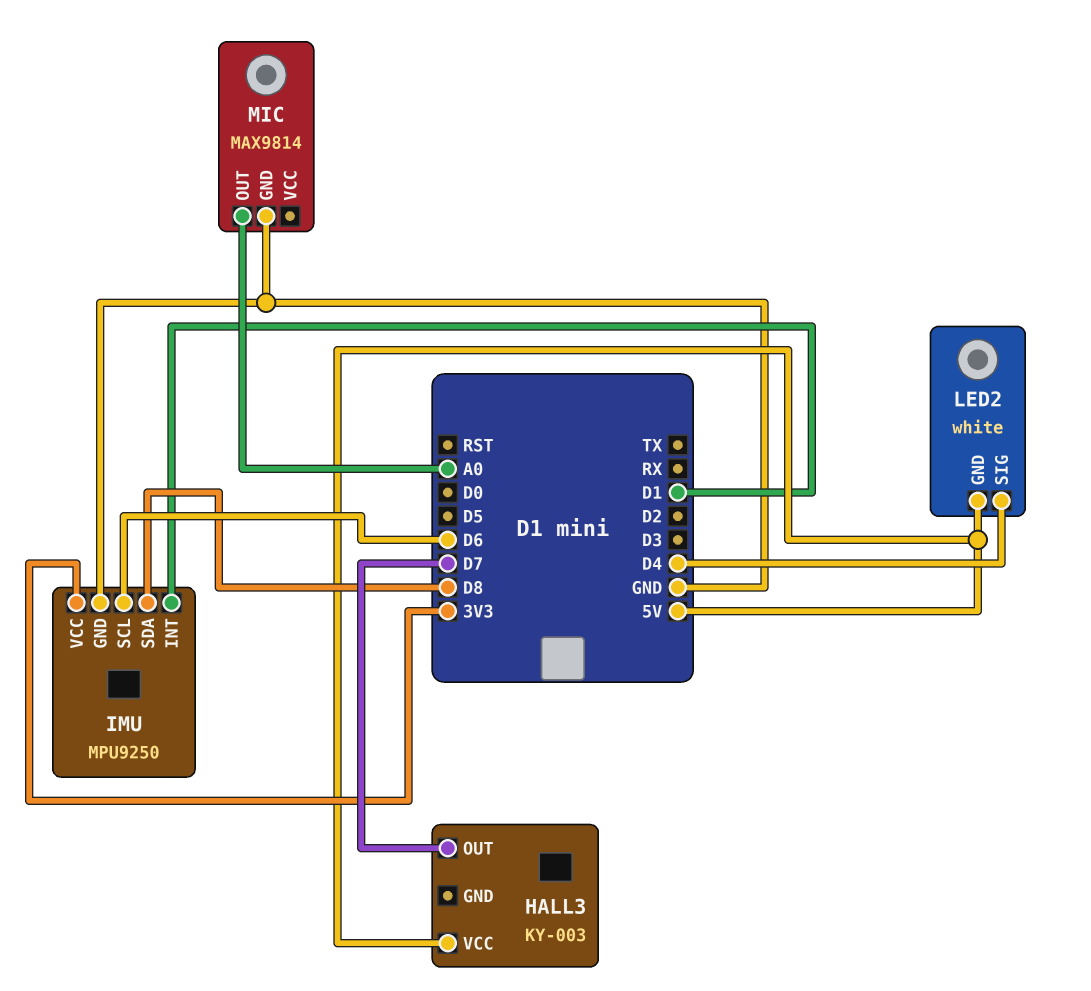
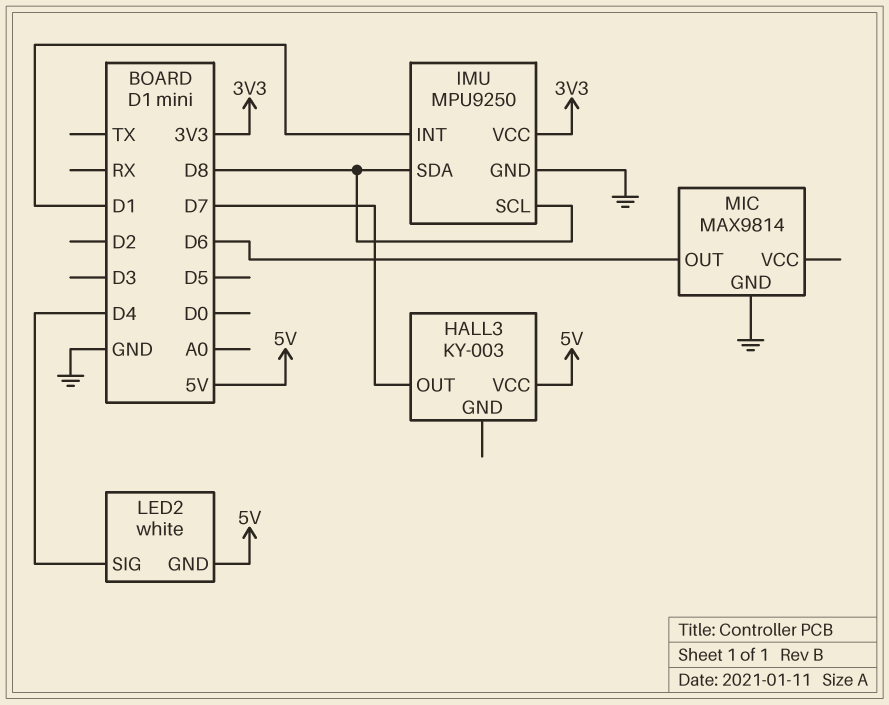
IMU pin SCL: D6 -> D8
MIC pin OUT: A0 -> D6

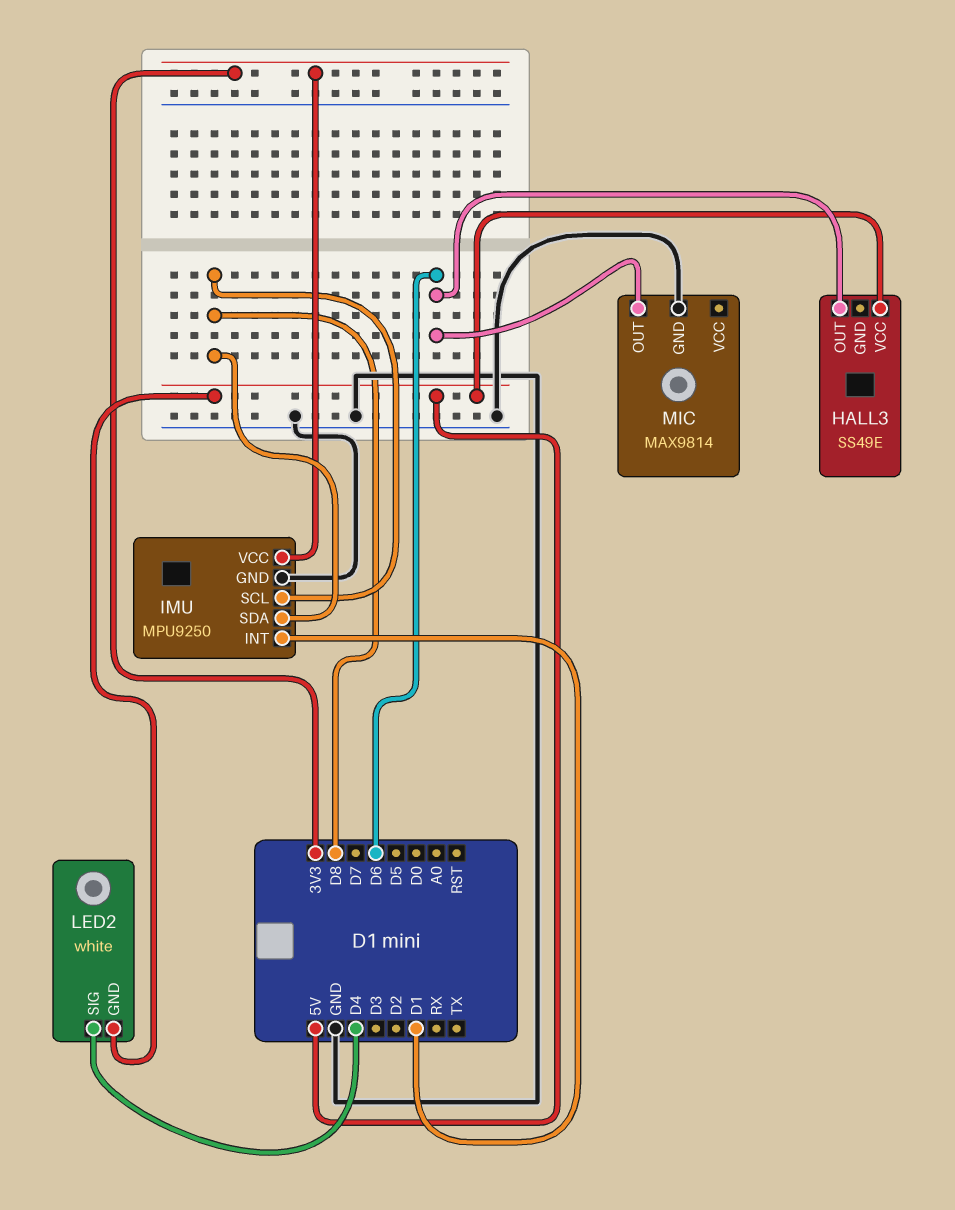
HALL3: KY-003 -> SS49E
HALL3 pin OUT: D7 -> D6

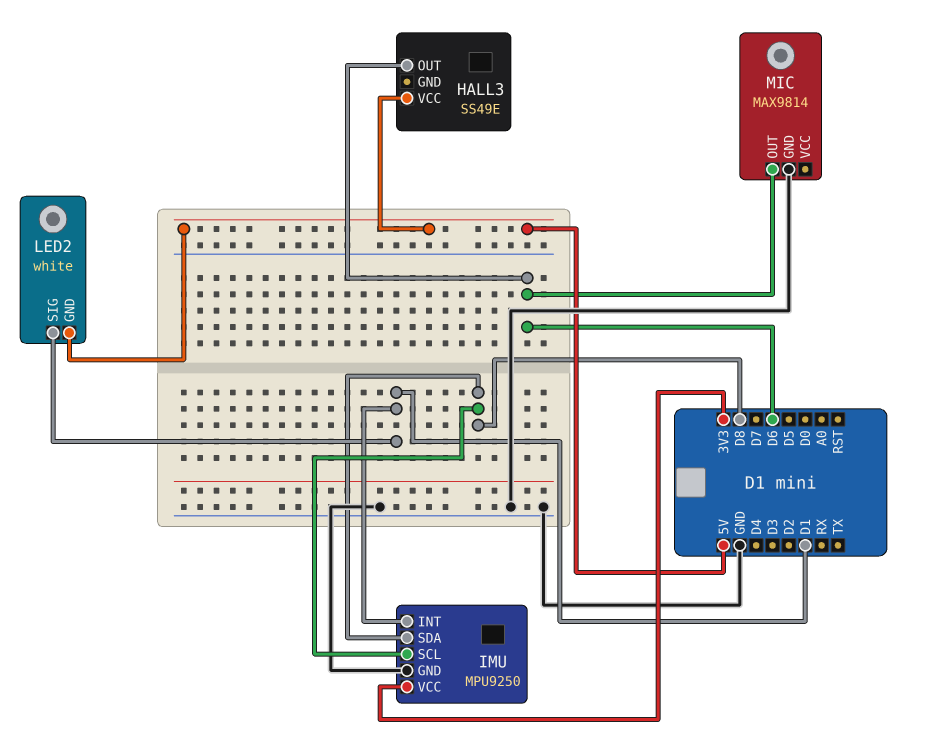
LED2 pin SIG: D4 -> D1

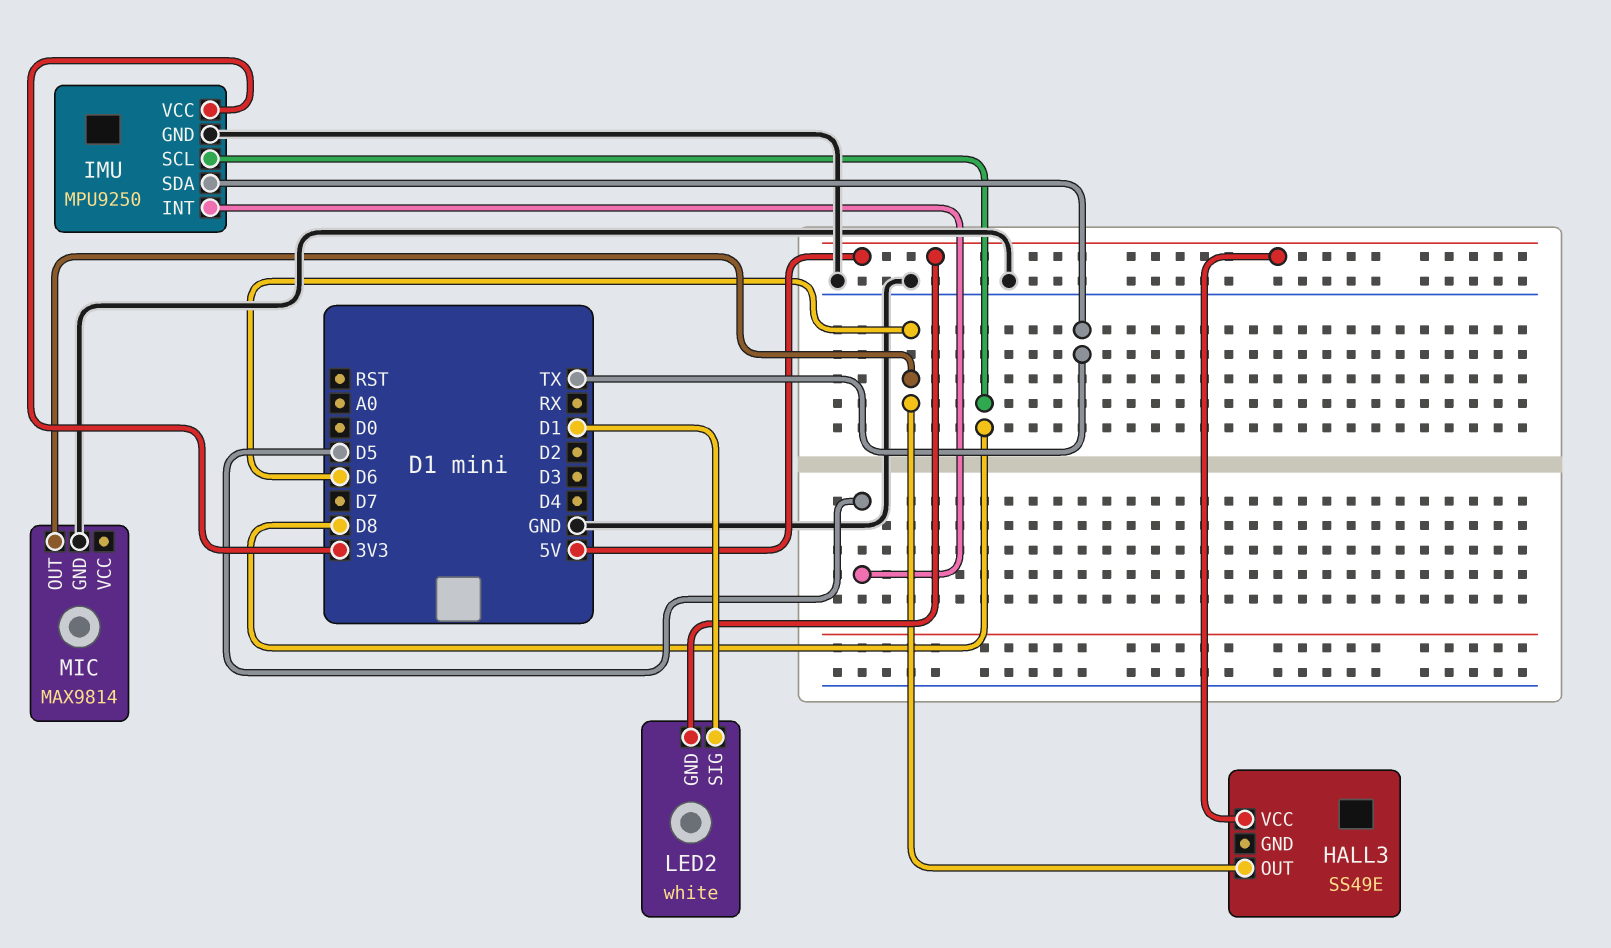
IMU pin INT: D1 -> D5
IMU pin SDA: D8 -> TX

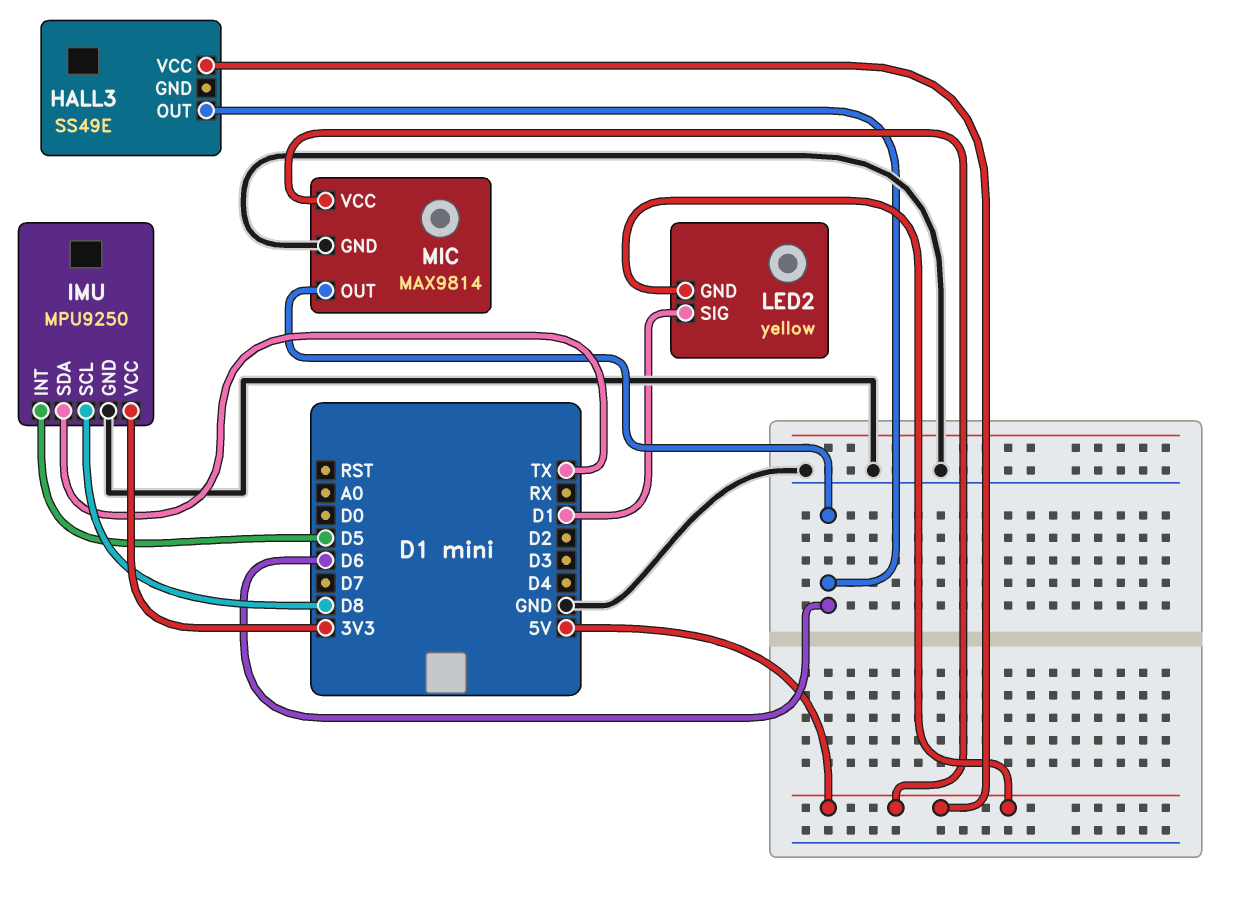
LED2: white -> yellow
MIC pin VCC: none -> 5V

